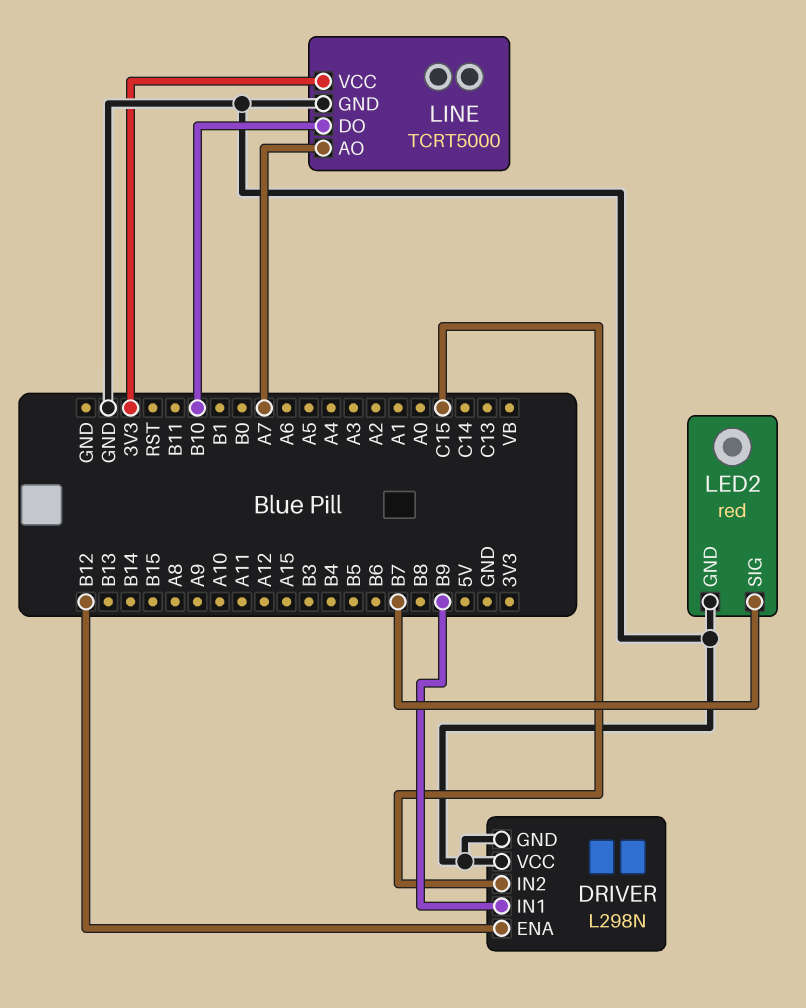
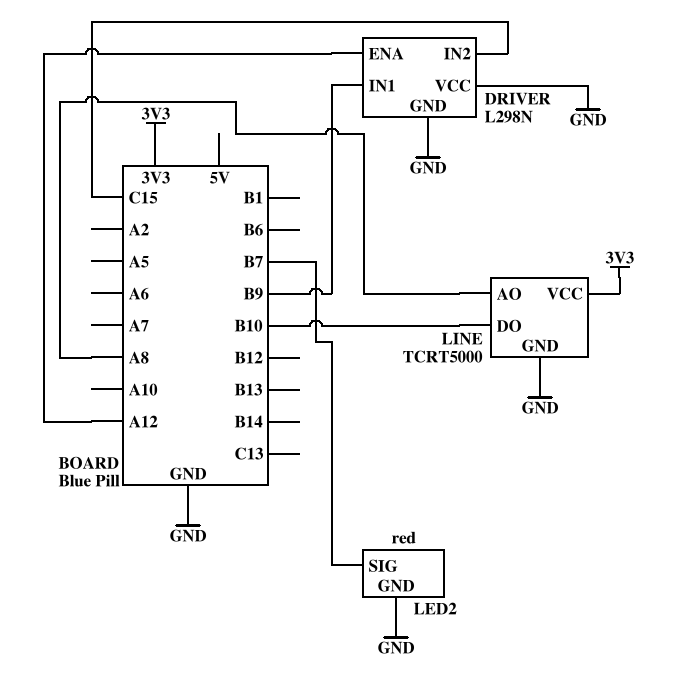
DRIVER pin ENA: B12 -> A12
LINE pin AO: A7 -> A8

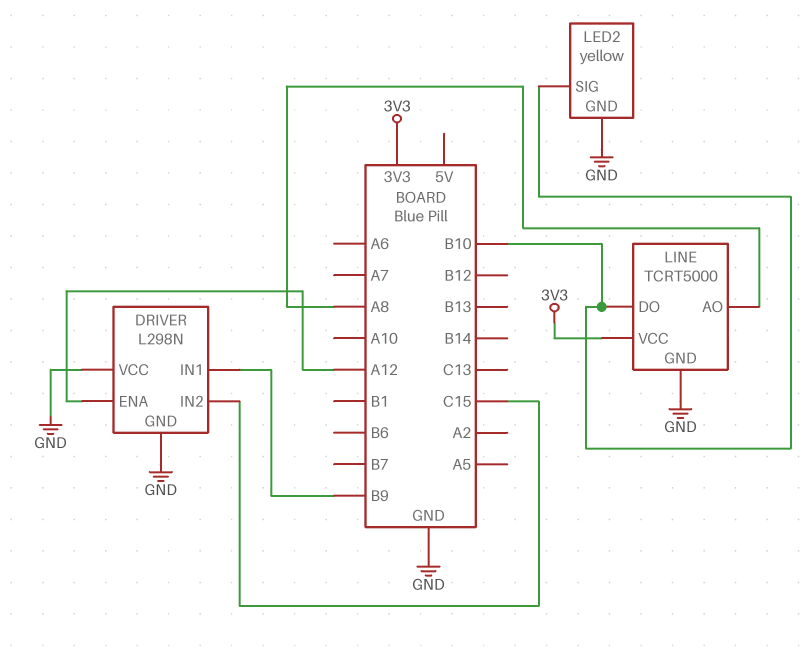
LED2: red -> yellow
LED2 pin SIG: B7 -> B10

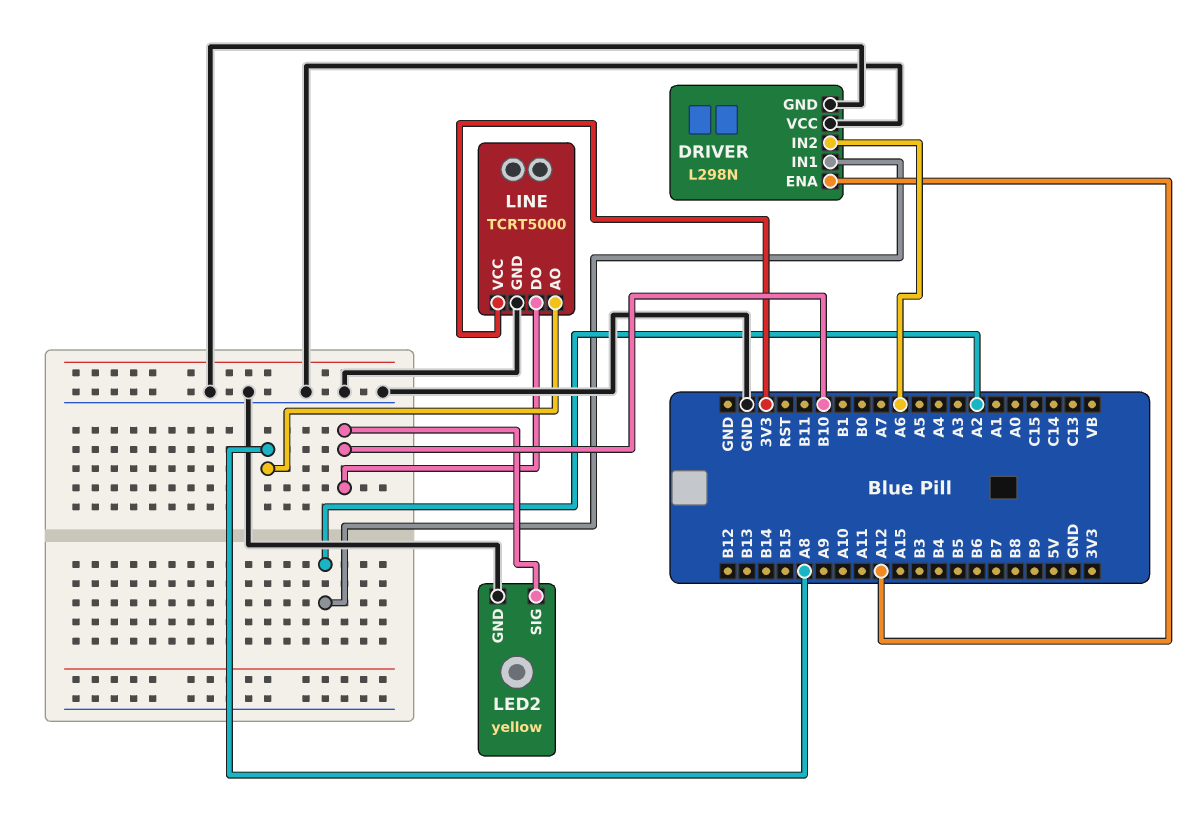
DRIVER pin IN1: B9 -> A2
DRIVER pin IN2: C15 -> A6

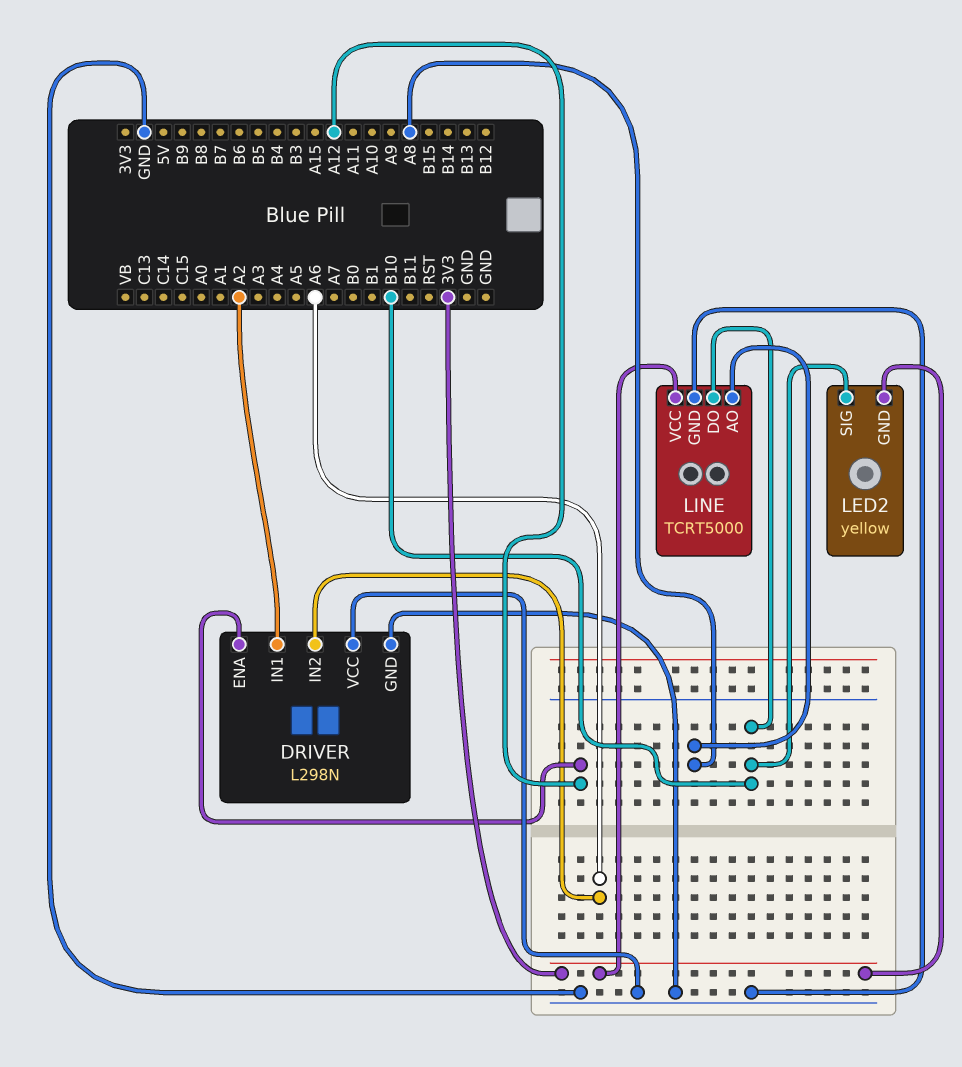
LED2 pin GND: GND -> 3V3

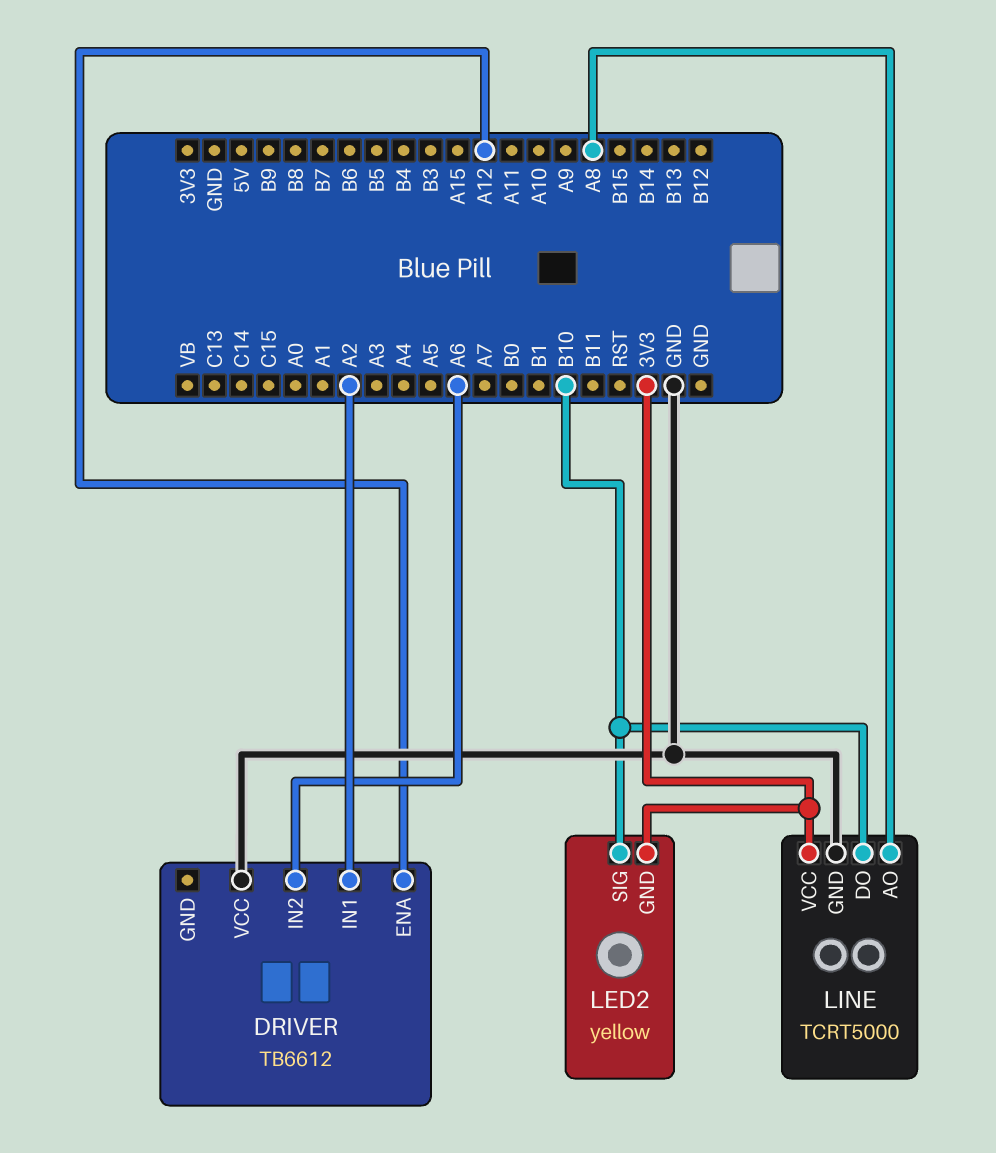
DRIVER: L298N -> TB6612
DRIVER pin GND: GND -> none

